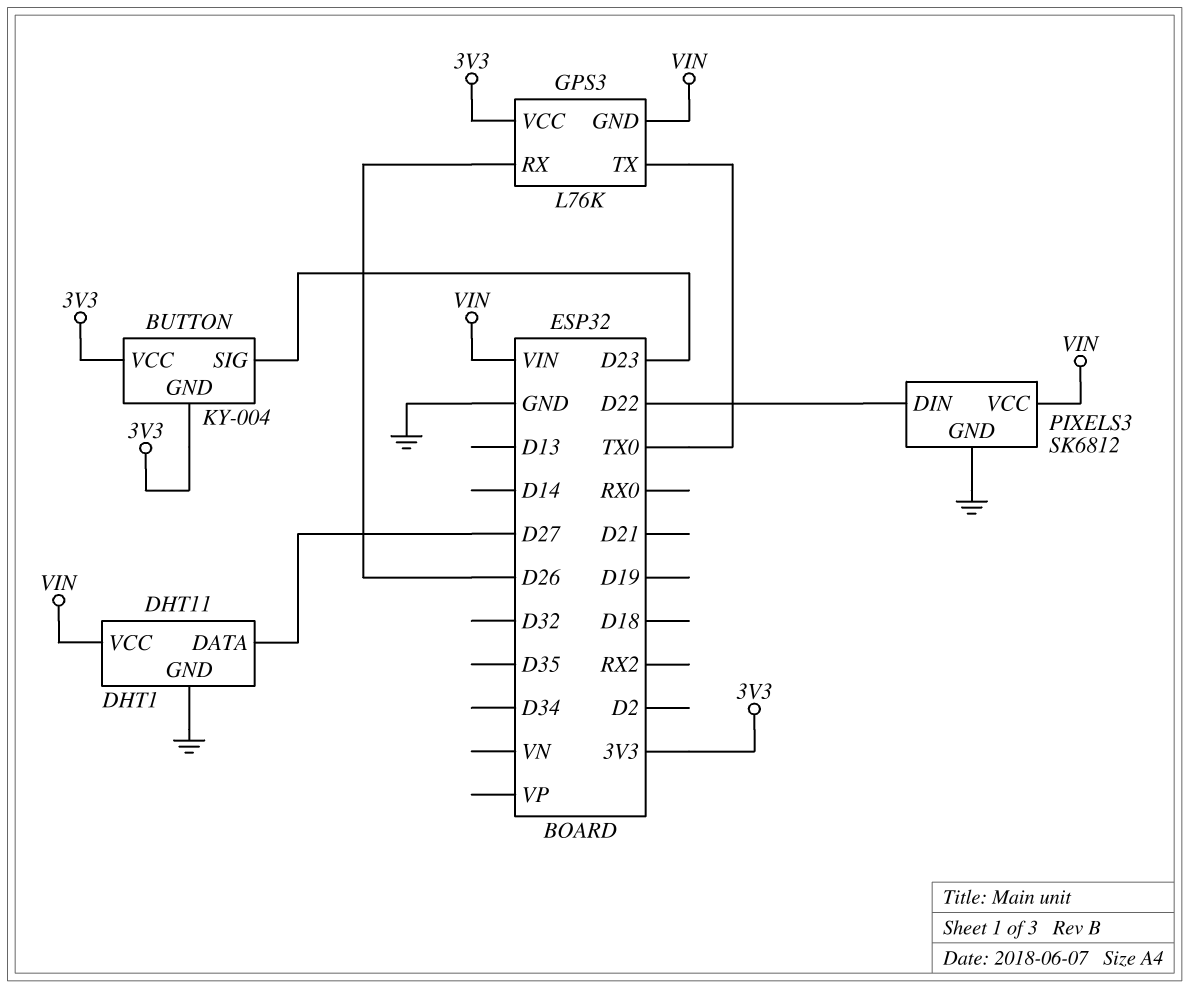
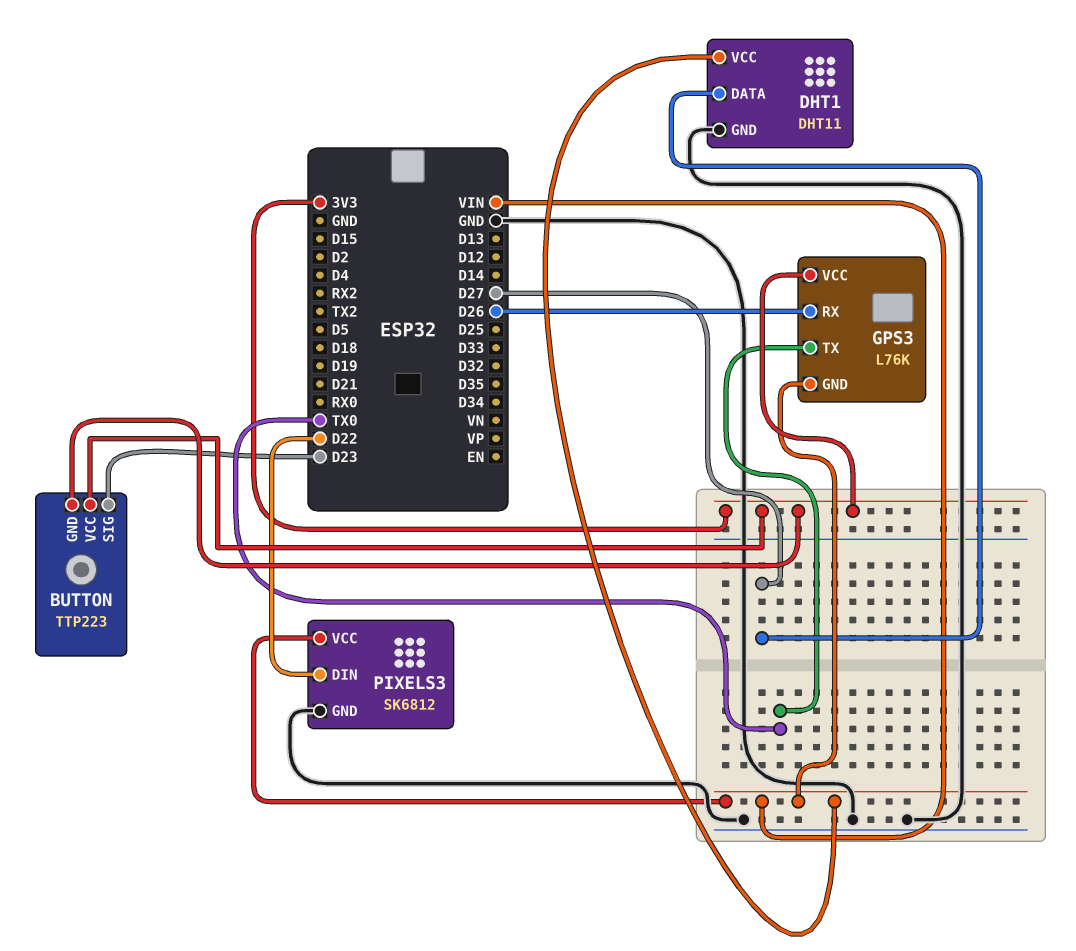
BUTTON: KY-004 -> TTP223

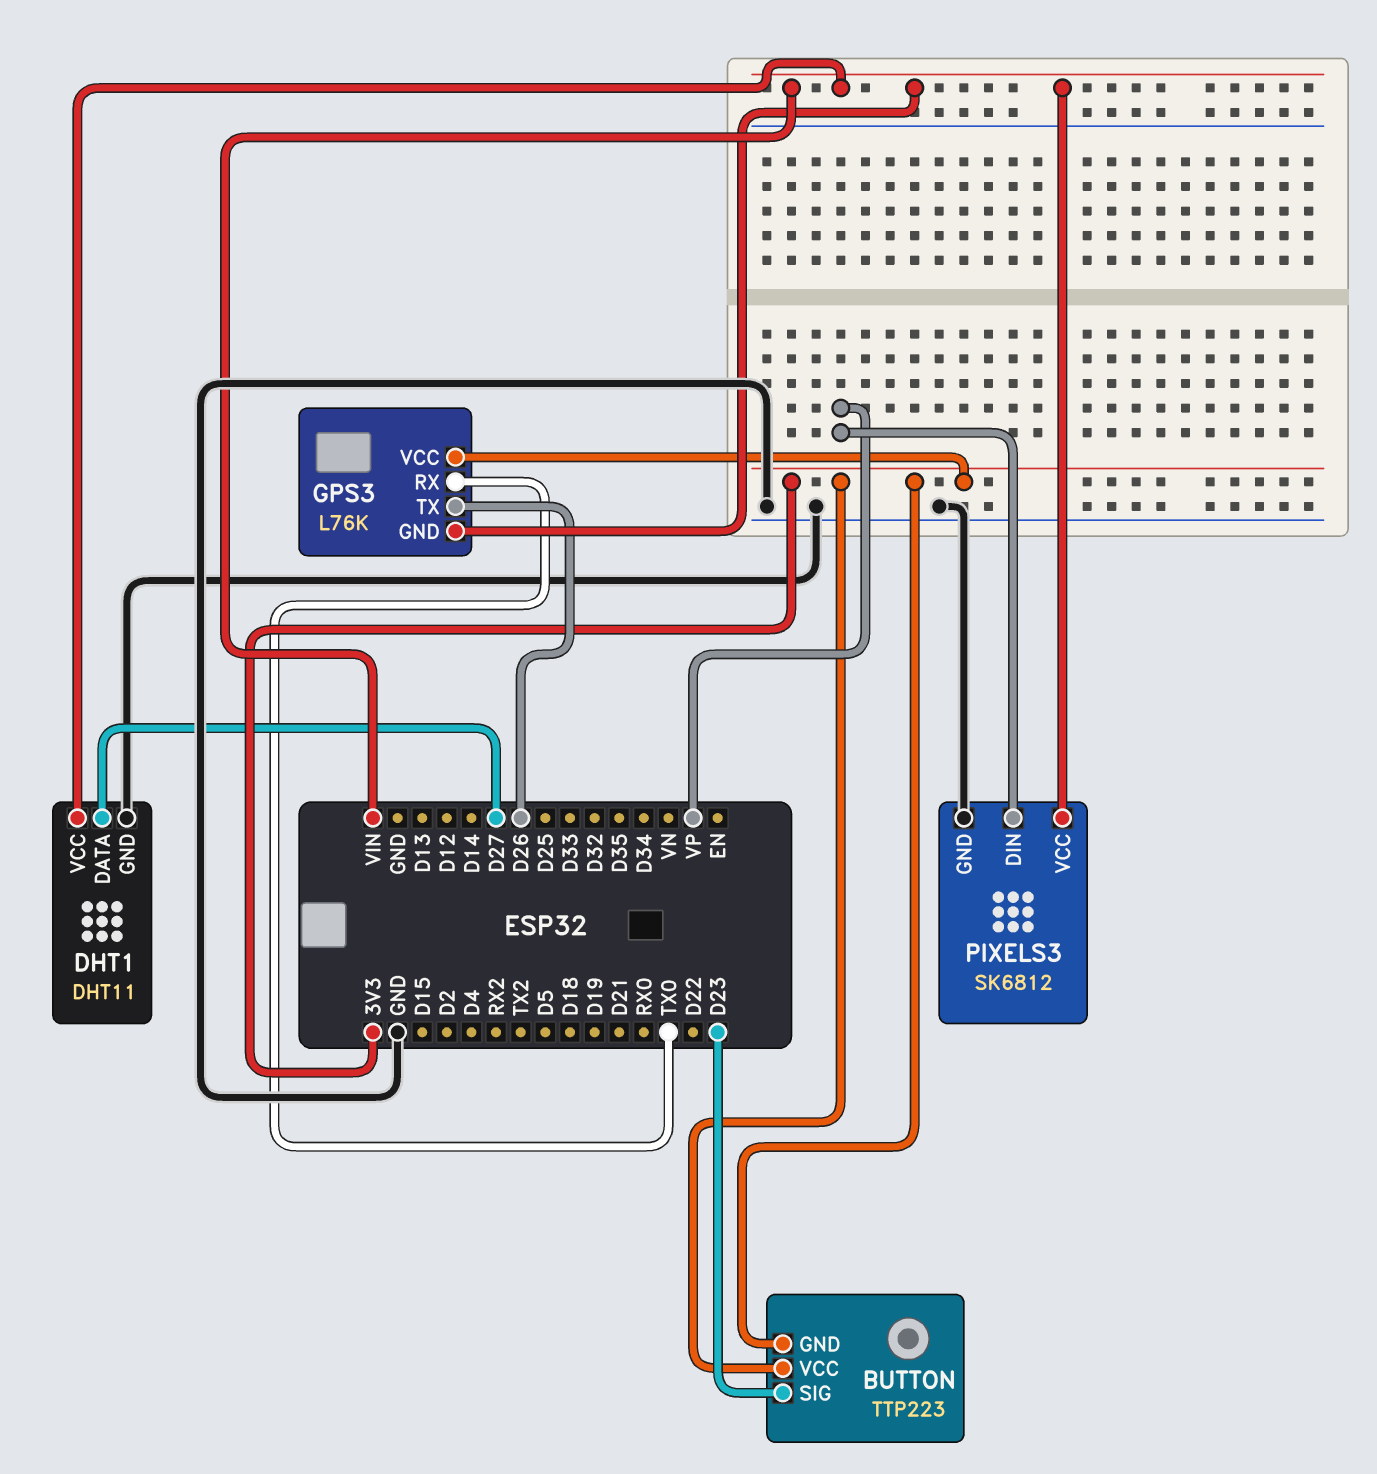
GPS3 pin RX: D26 -> TX0
GPS3 pin TX: TX0 -> D26
PIXELS3 pin DIN: D22 -> VP

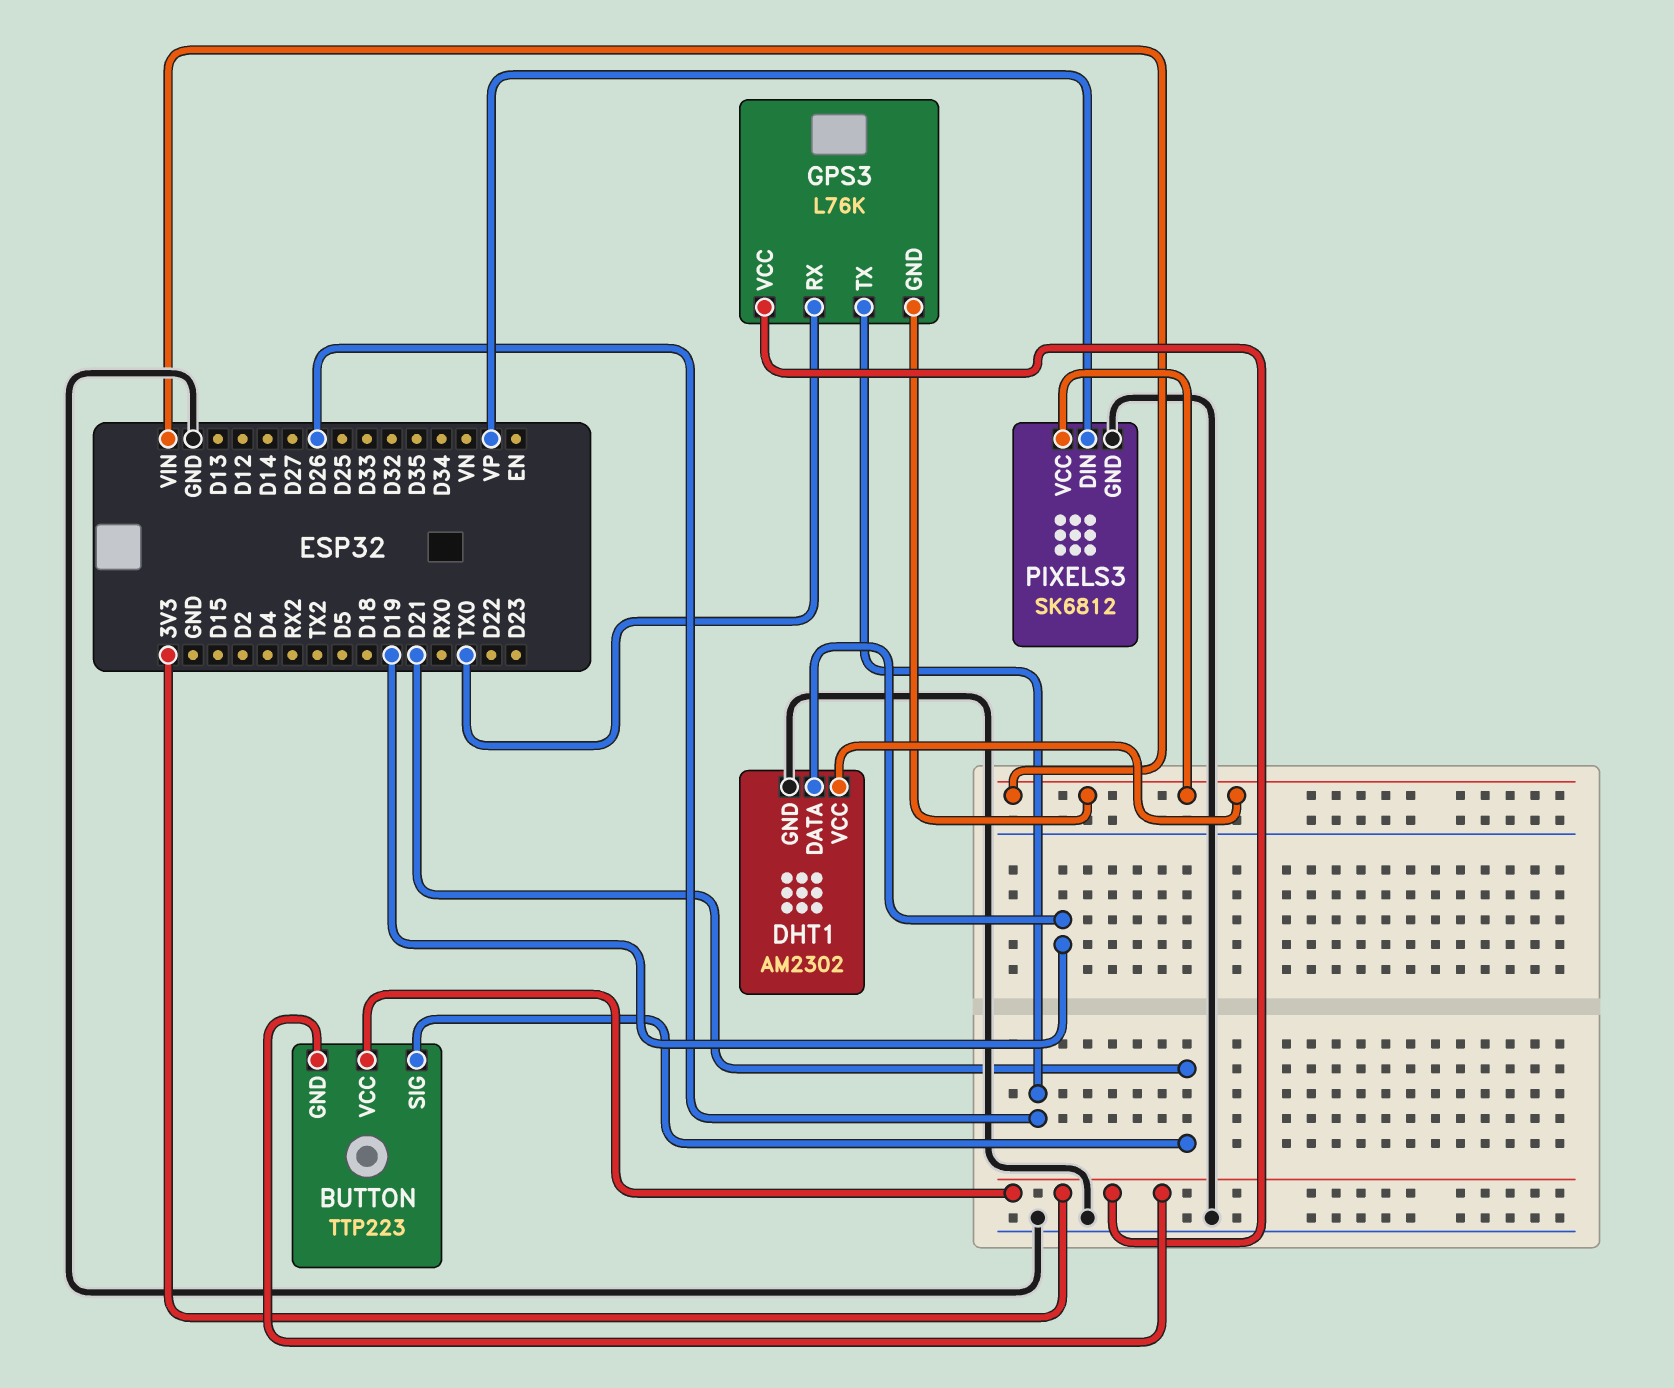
BUTTON pin SIG: D23 -> D21
DHT1: DHT11 -> AM2302
DHT1 pin DATA: D27 -> D19

